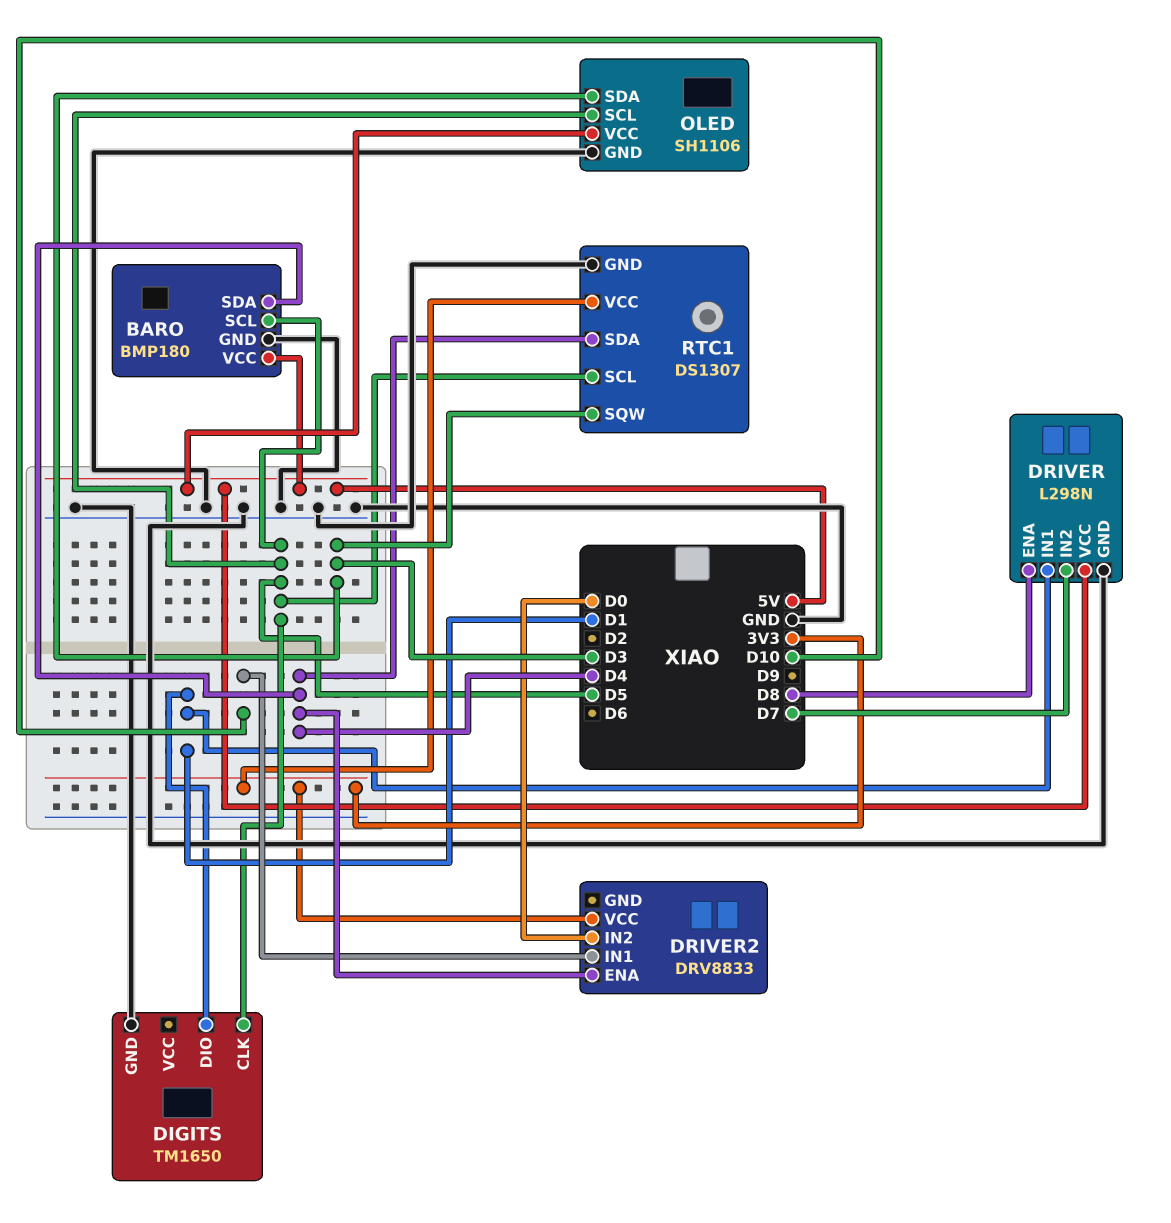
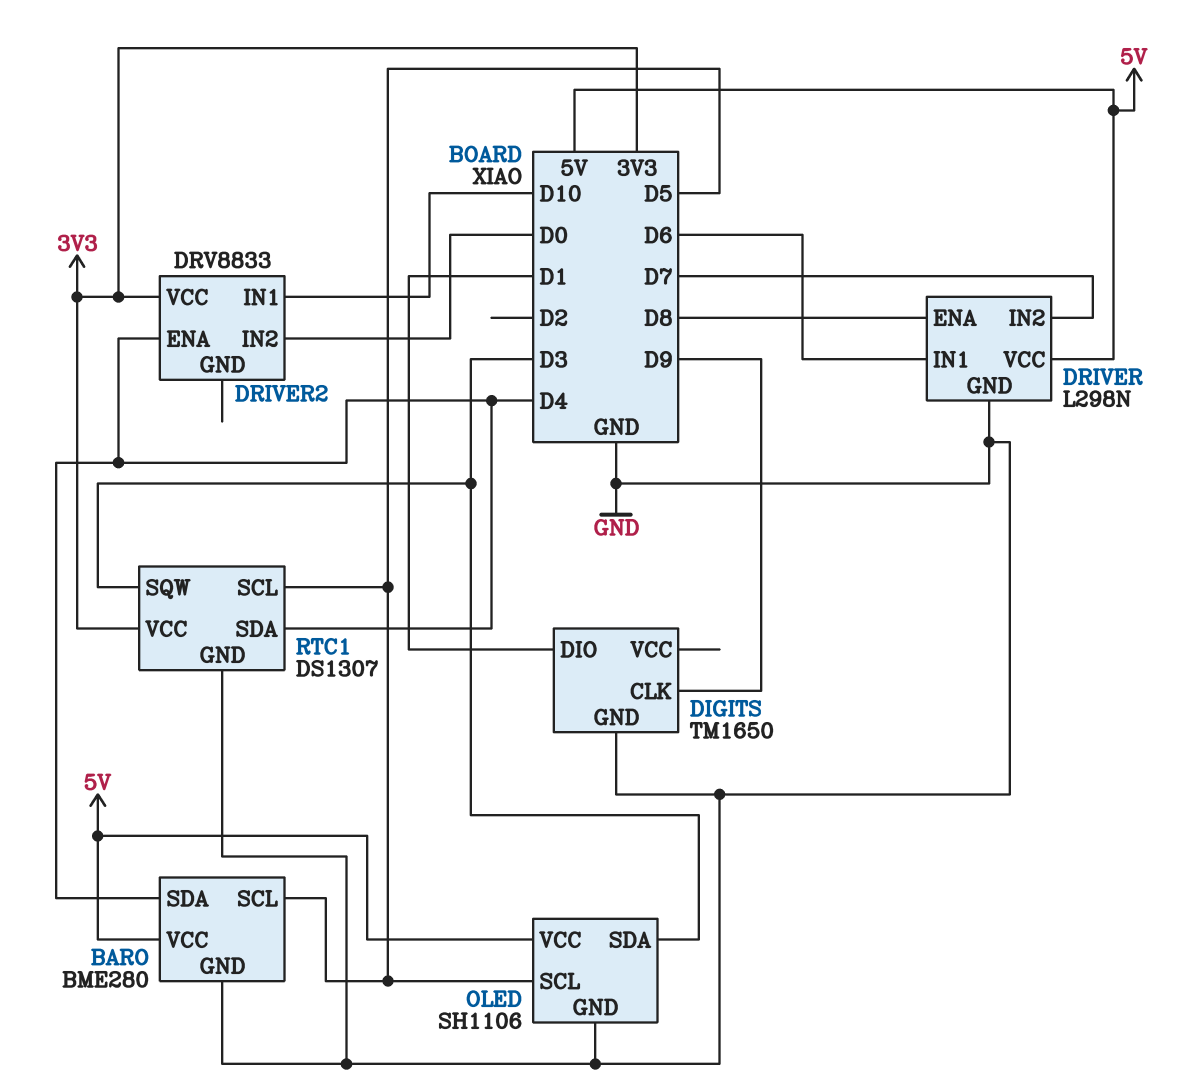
BARO: BMP180 -> BME280
DIGITS pin CLK: D5 -> D9
DRIVER pin IN1: D1 -> D6

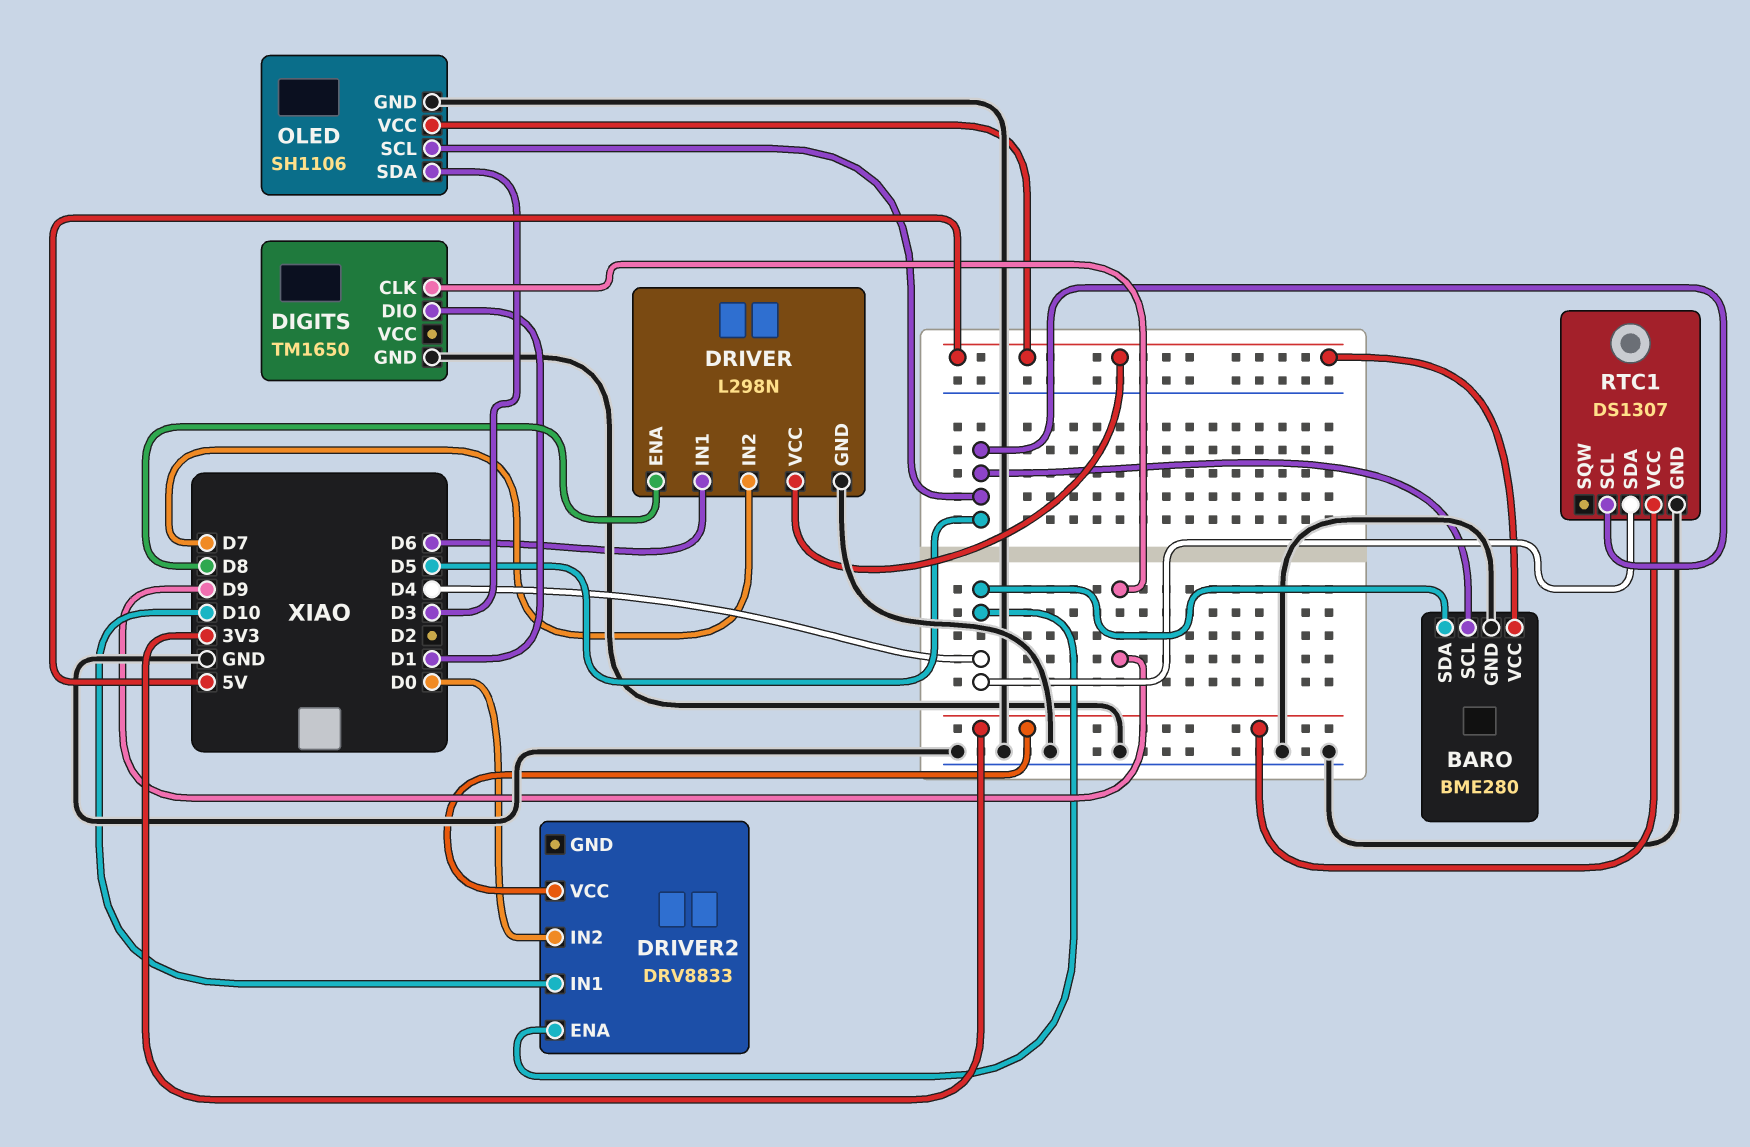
RTC1 pin SQW: D3 -> none

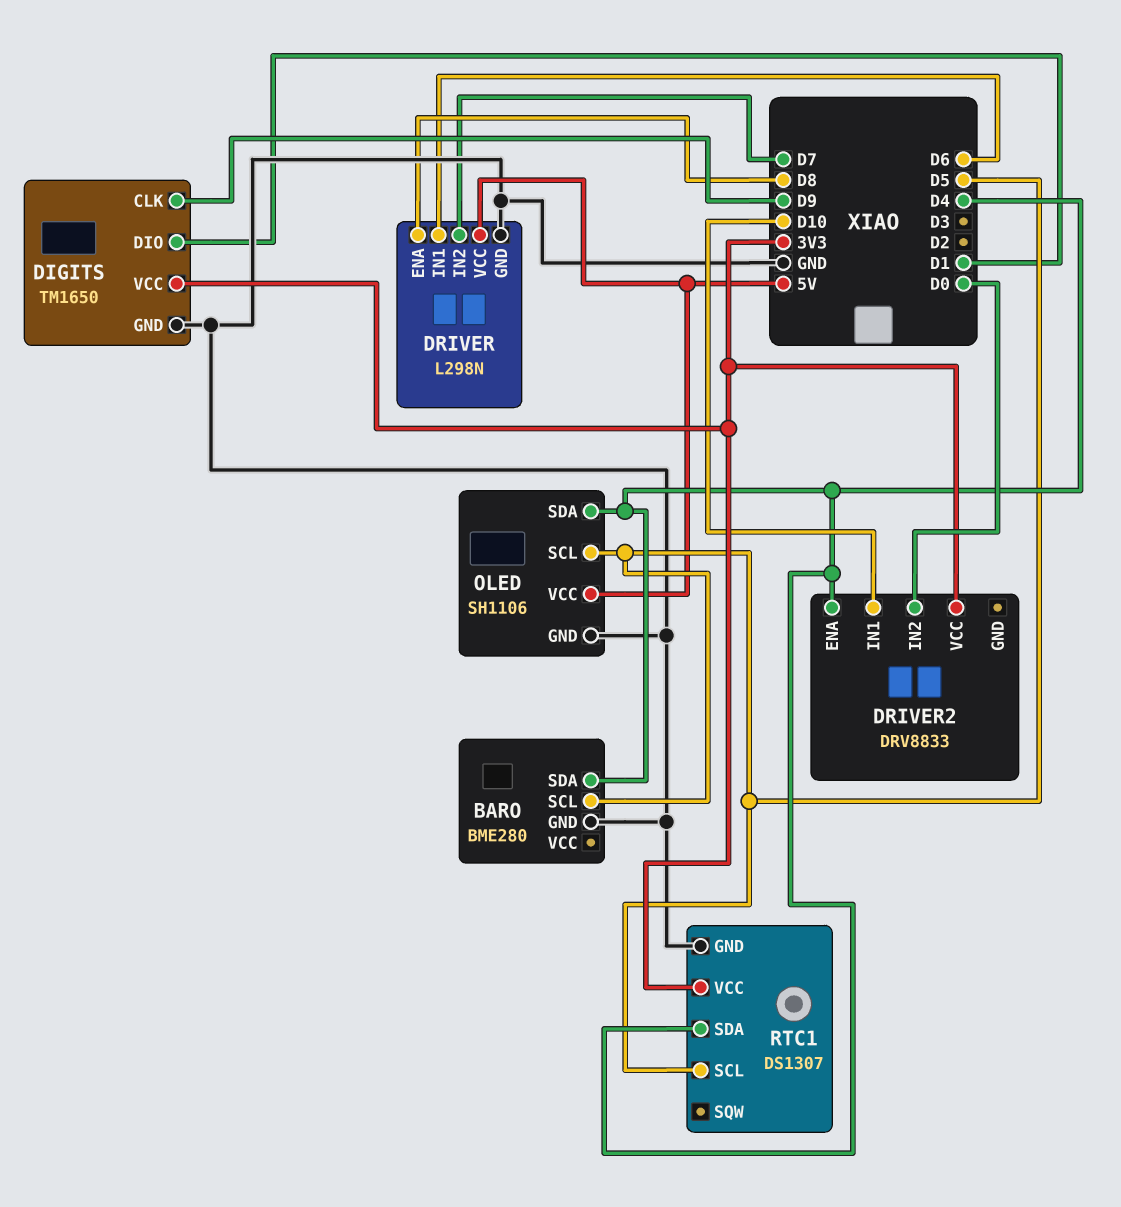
BARO pin VCC: 5V -> none
DIGITS pin VCC: none -> 3V3
OLED pin SDA: D3 -> D4

